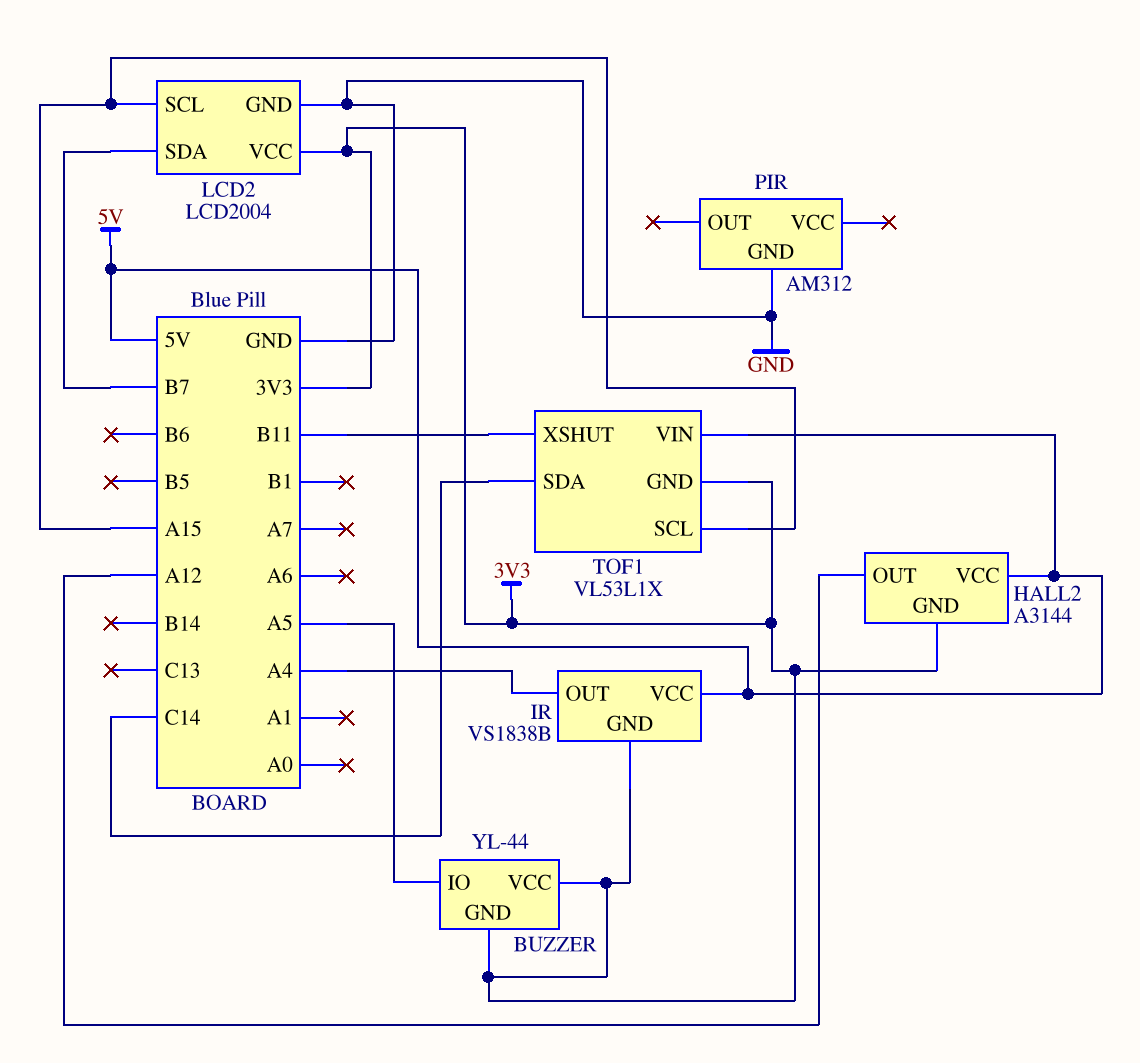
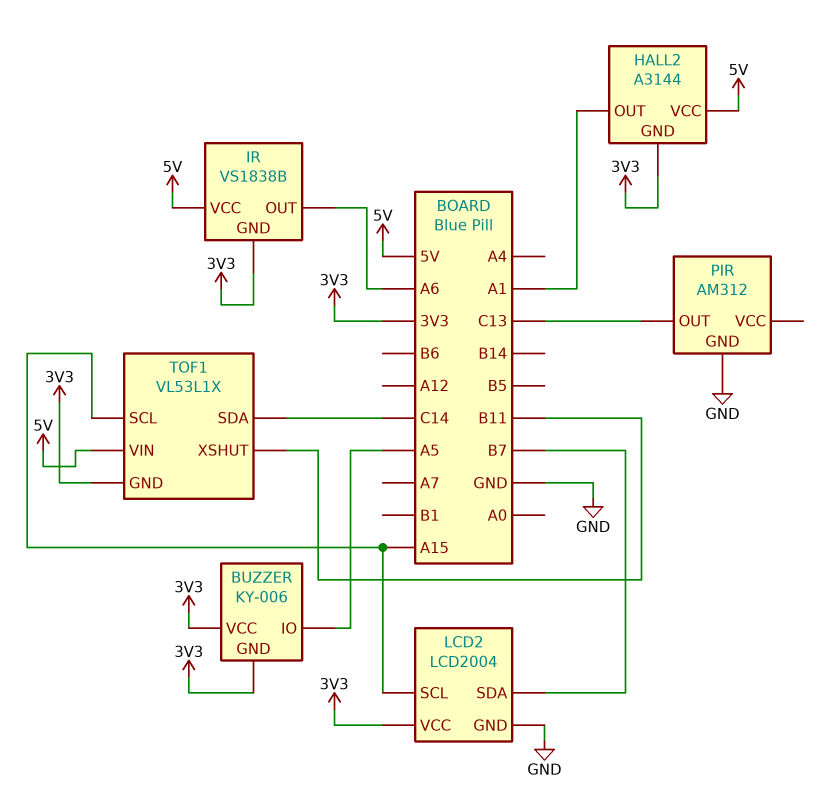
BUZZER: YL-44 -> KY-006
HALL2 pin OUT: A12 -> A1
IR pin OUT: A4 -> A6
PIR pin OUT: none -> C13

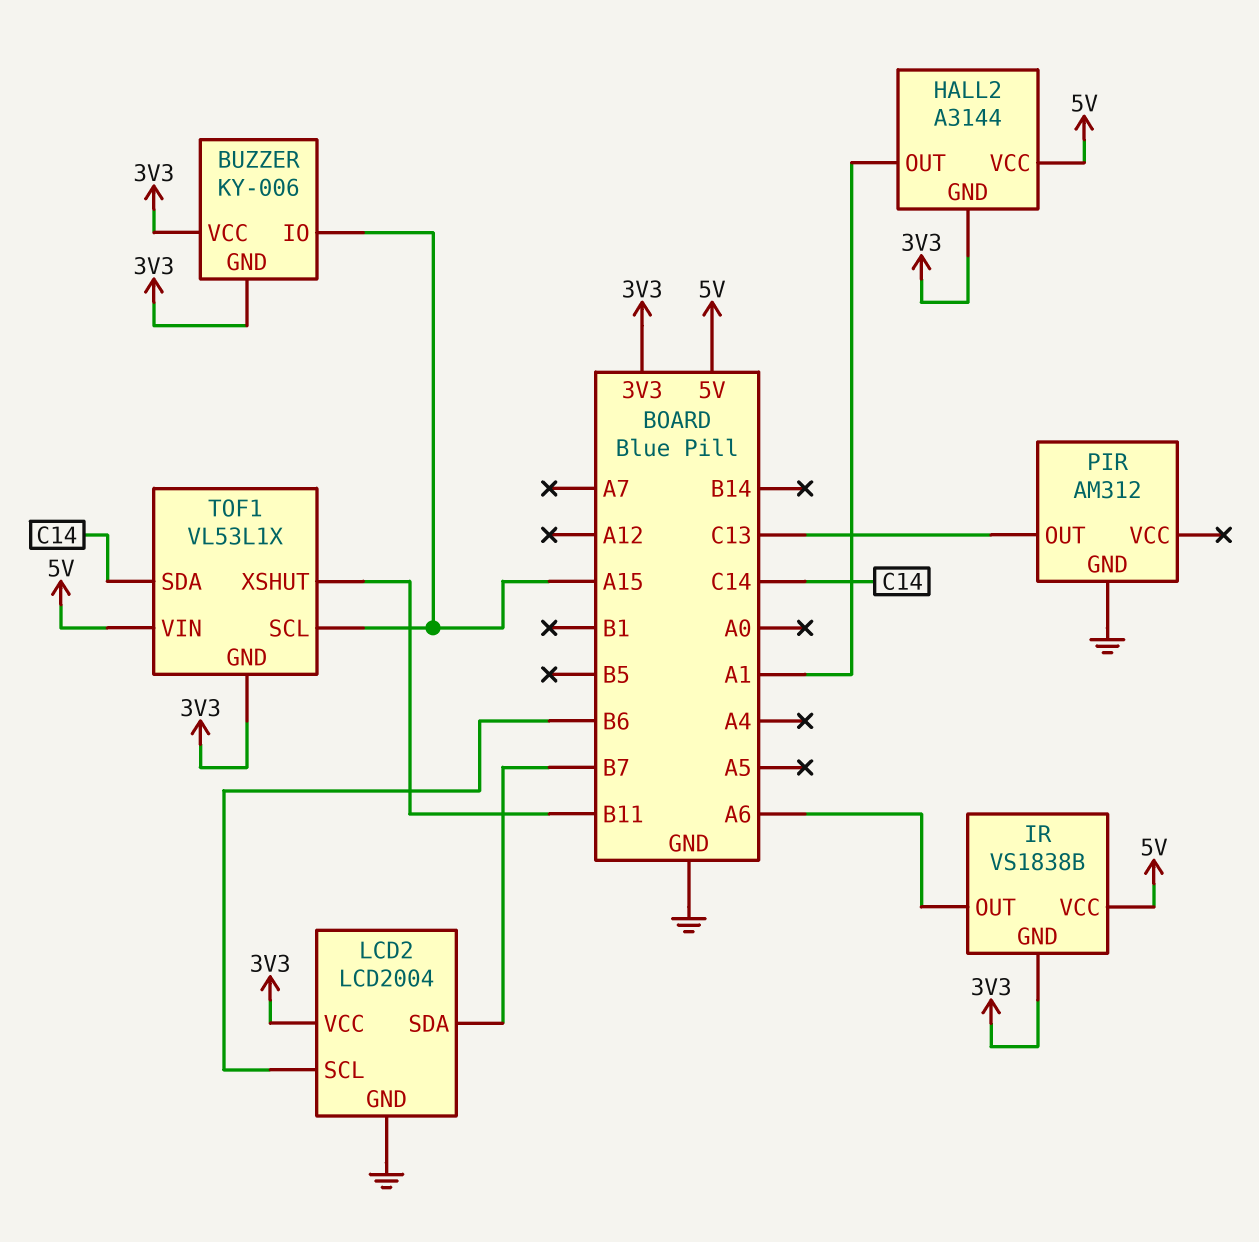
BUZZER pin IO: A5 -> A15
LCD2 pin SCL: A15 -> B6

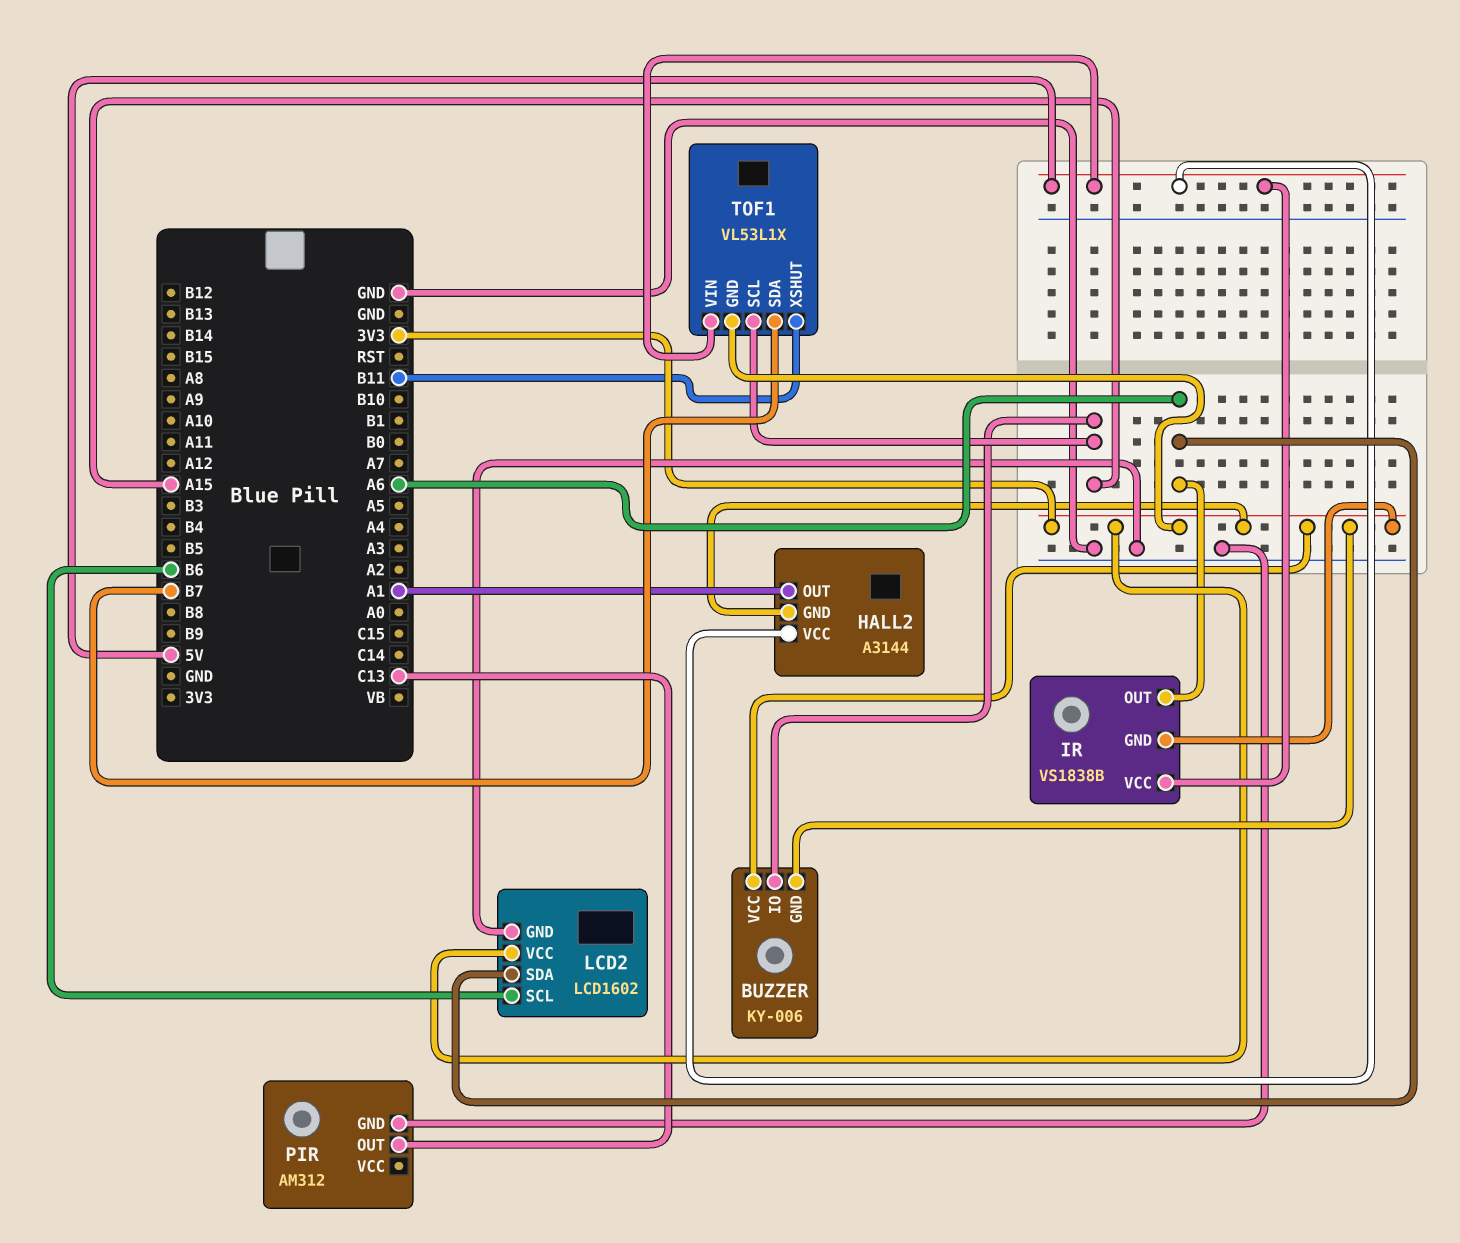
LCD2: LCD2004 -> LCD1602
LCD2 pin SDA: B7 -> A6
TOF1 pin SDA: C14 -> B7

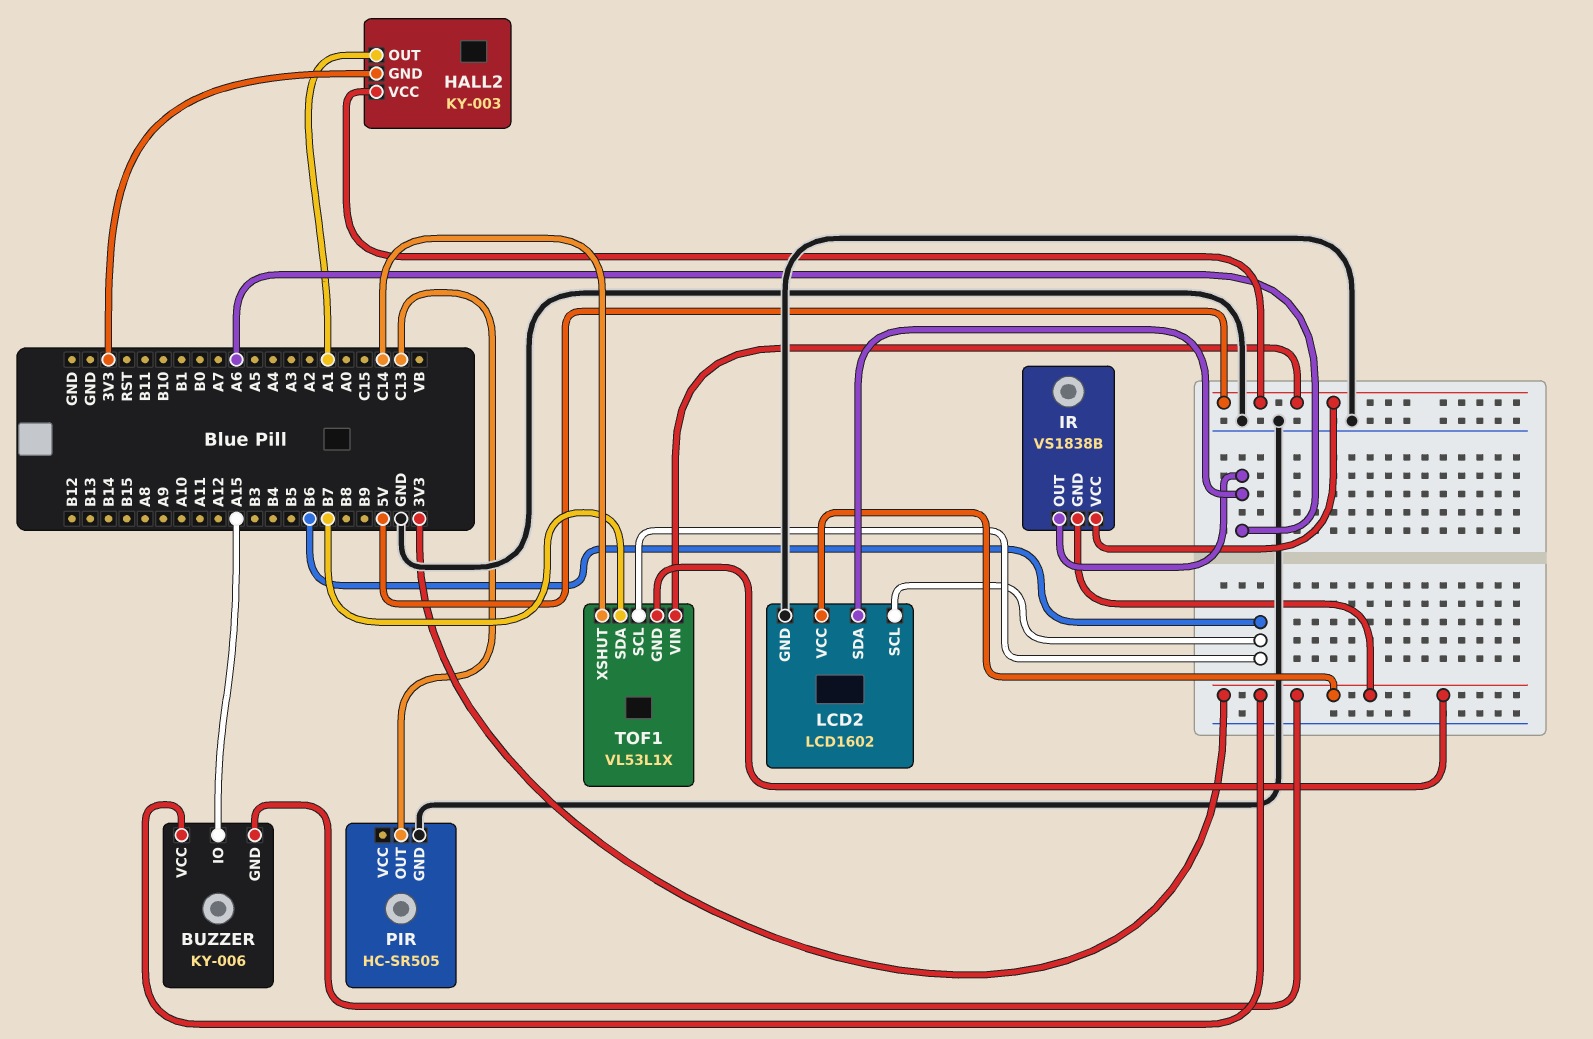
HALL2: A3144 -> KY-003
PIR: AM312 -> HC-SR505
TOF1 pin SCL: A15 -> B6
TOF1 pin XSHUT: B11 -> C14

